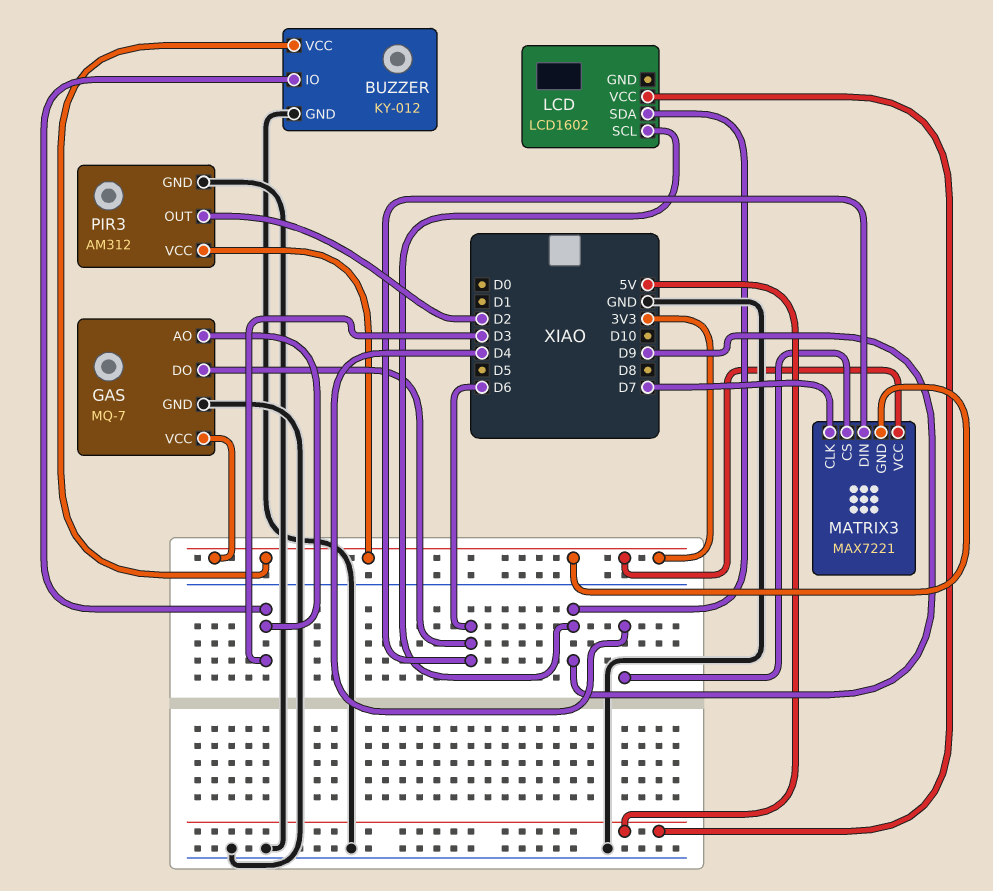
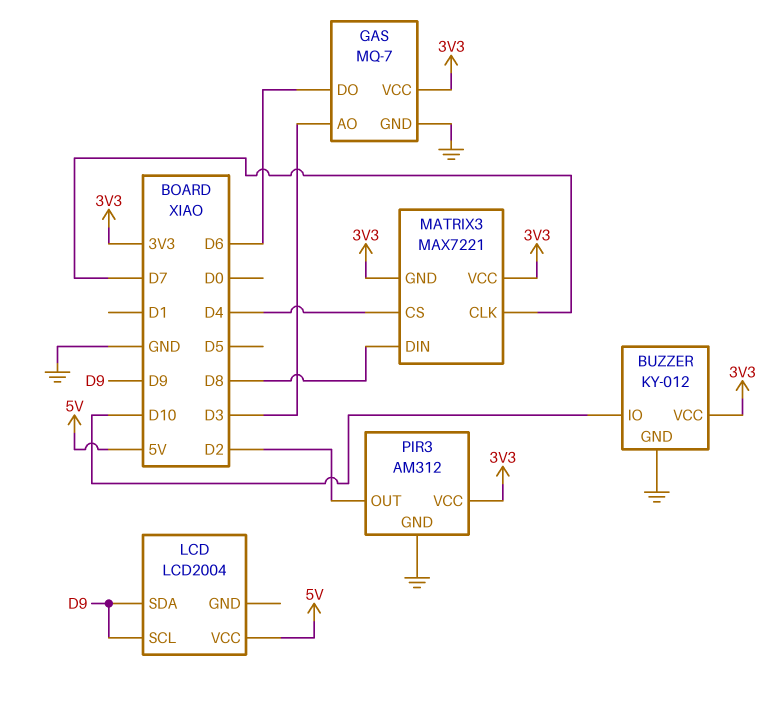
BUZZER pin IO: D3 -> D10
LCD: LCD1602 -> LCD2004
MATRIX3 pin DIN: D6 -> D8

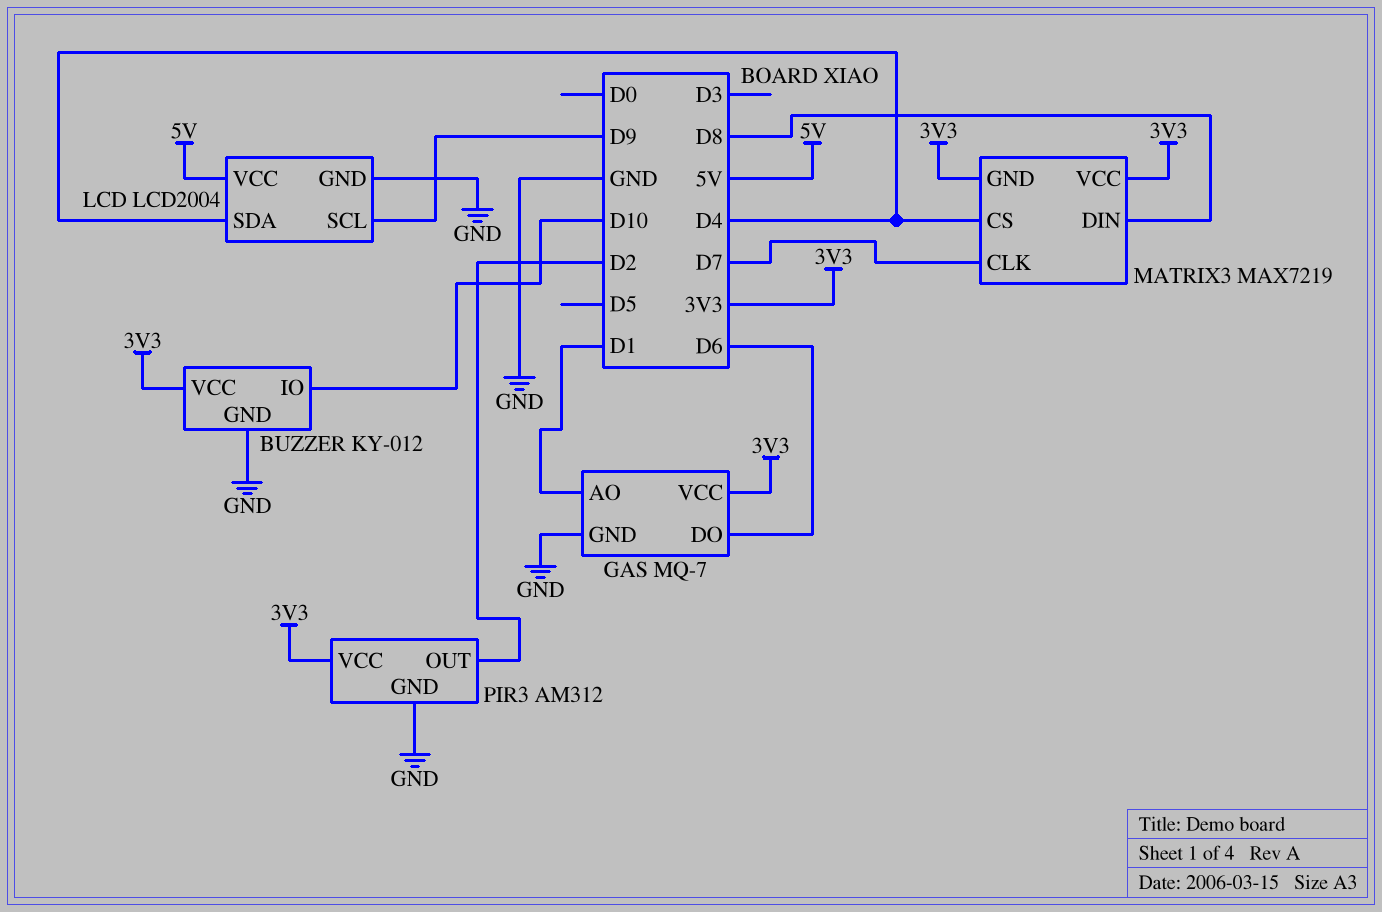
GAS pin AO: D3 -> D1
LCD pin GND: none -> GND
LCD pin SDA: D9 -> D4
MATRIX3: MAX7221 -> MAX7219

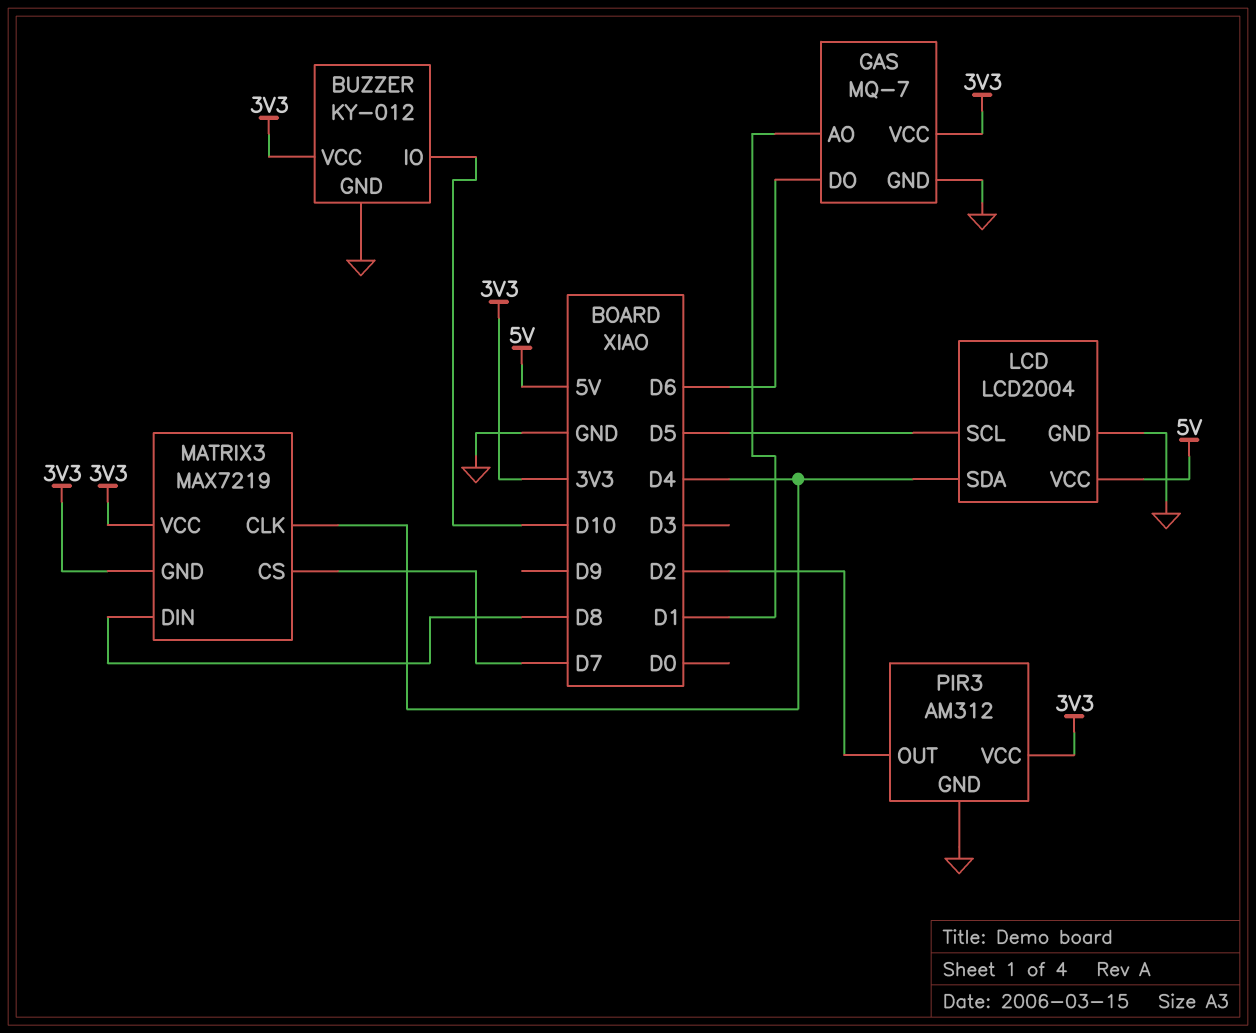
LCD pin SCL: D9 -> D5
MATRIX3 pin CLK: D7 -> D4
MATRIX3 pin CS: D4 -> D7

